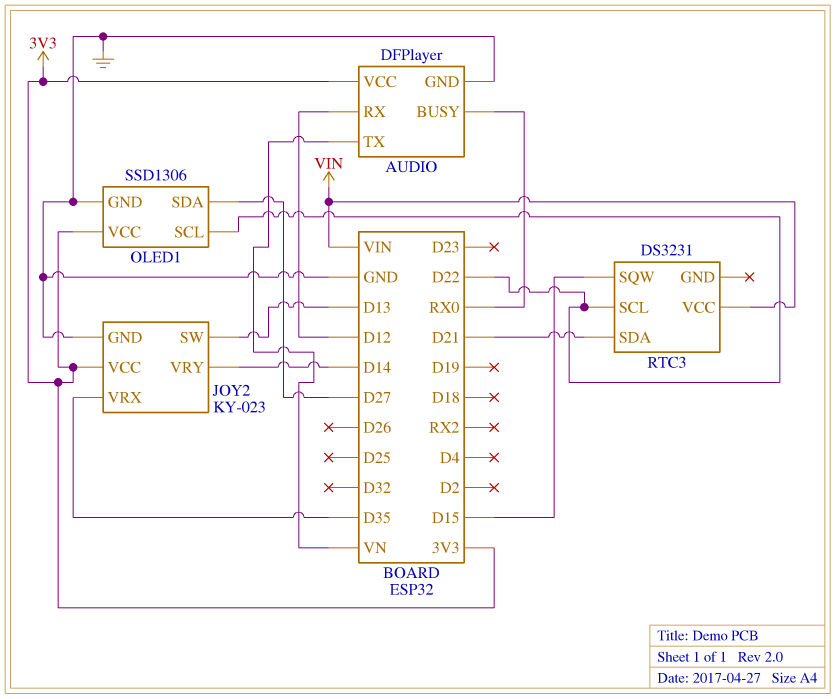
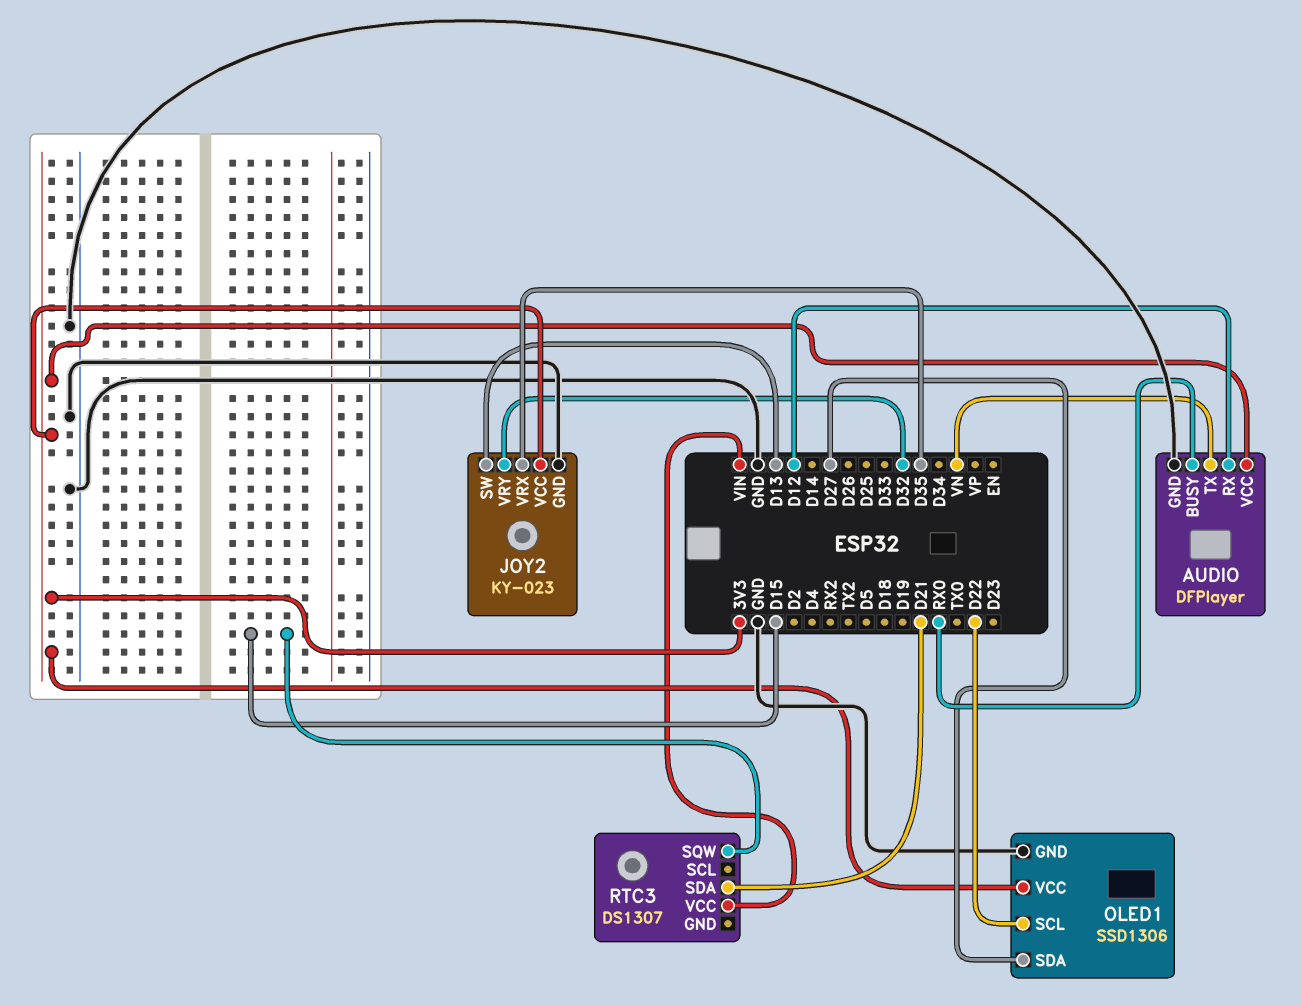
JOY2 pin VRY: D14 -> D32
RTC3: DS3231 -> DS1307
RTC3 pin SCL: D22 -> none

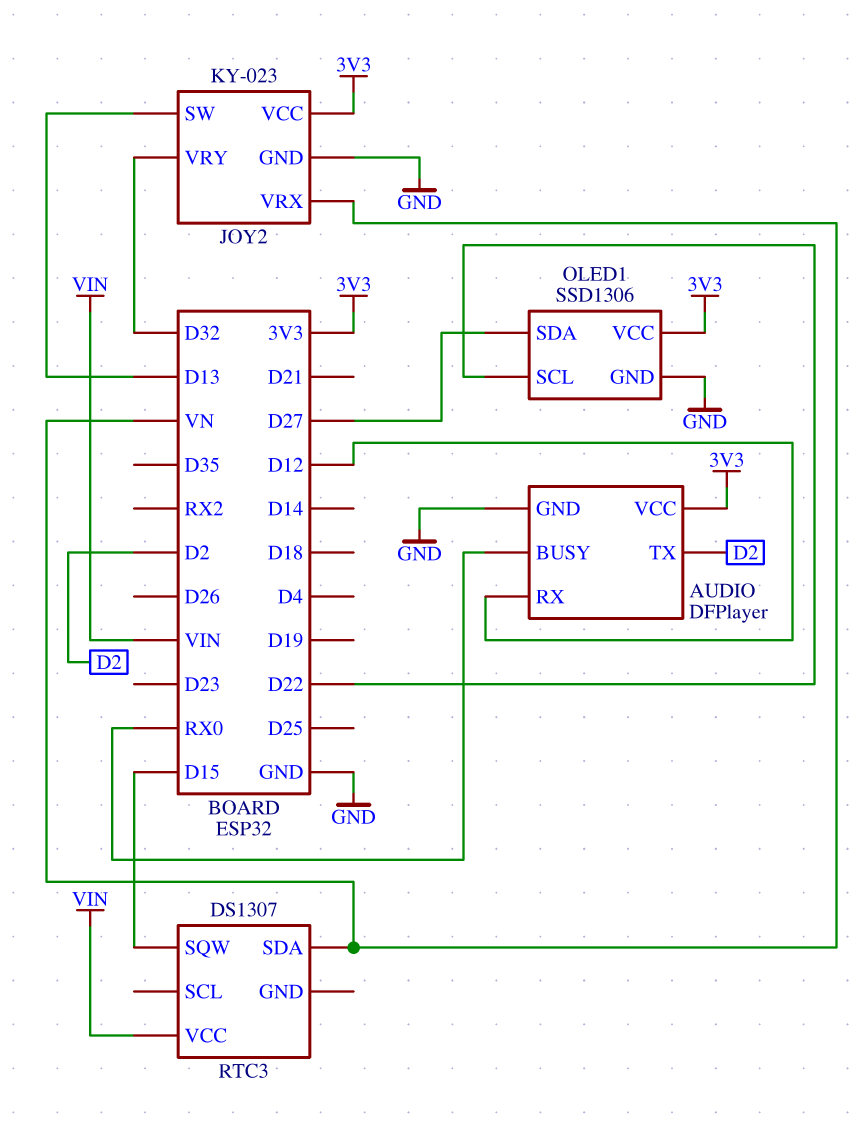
AUDIO pin TX: VN -> D2
JOY2 pin VRX: D35 -> VN
RTC3 pin SDA: D21 -> VN

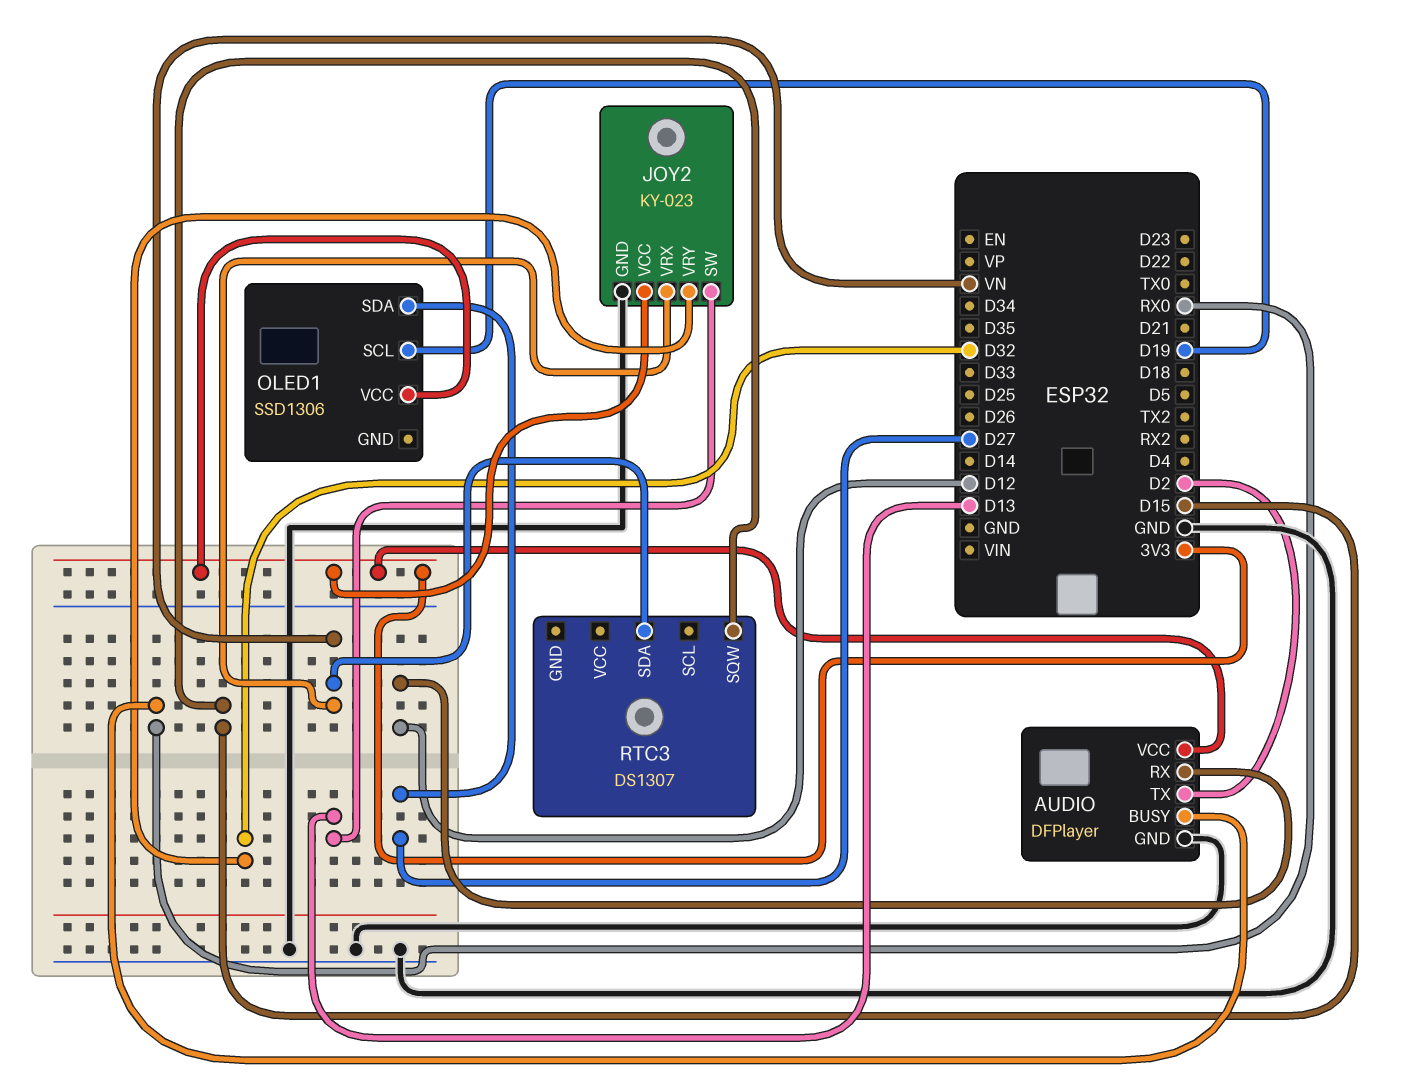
OLED1 pin GND: GND -> none
OLED1 pin SCL: D22 -> D19
RTC3 pin VCC: VIN -> none

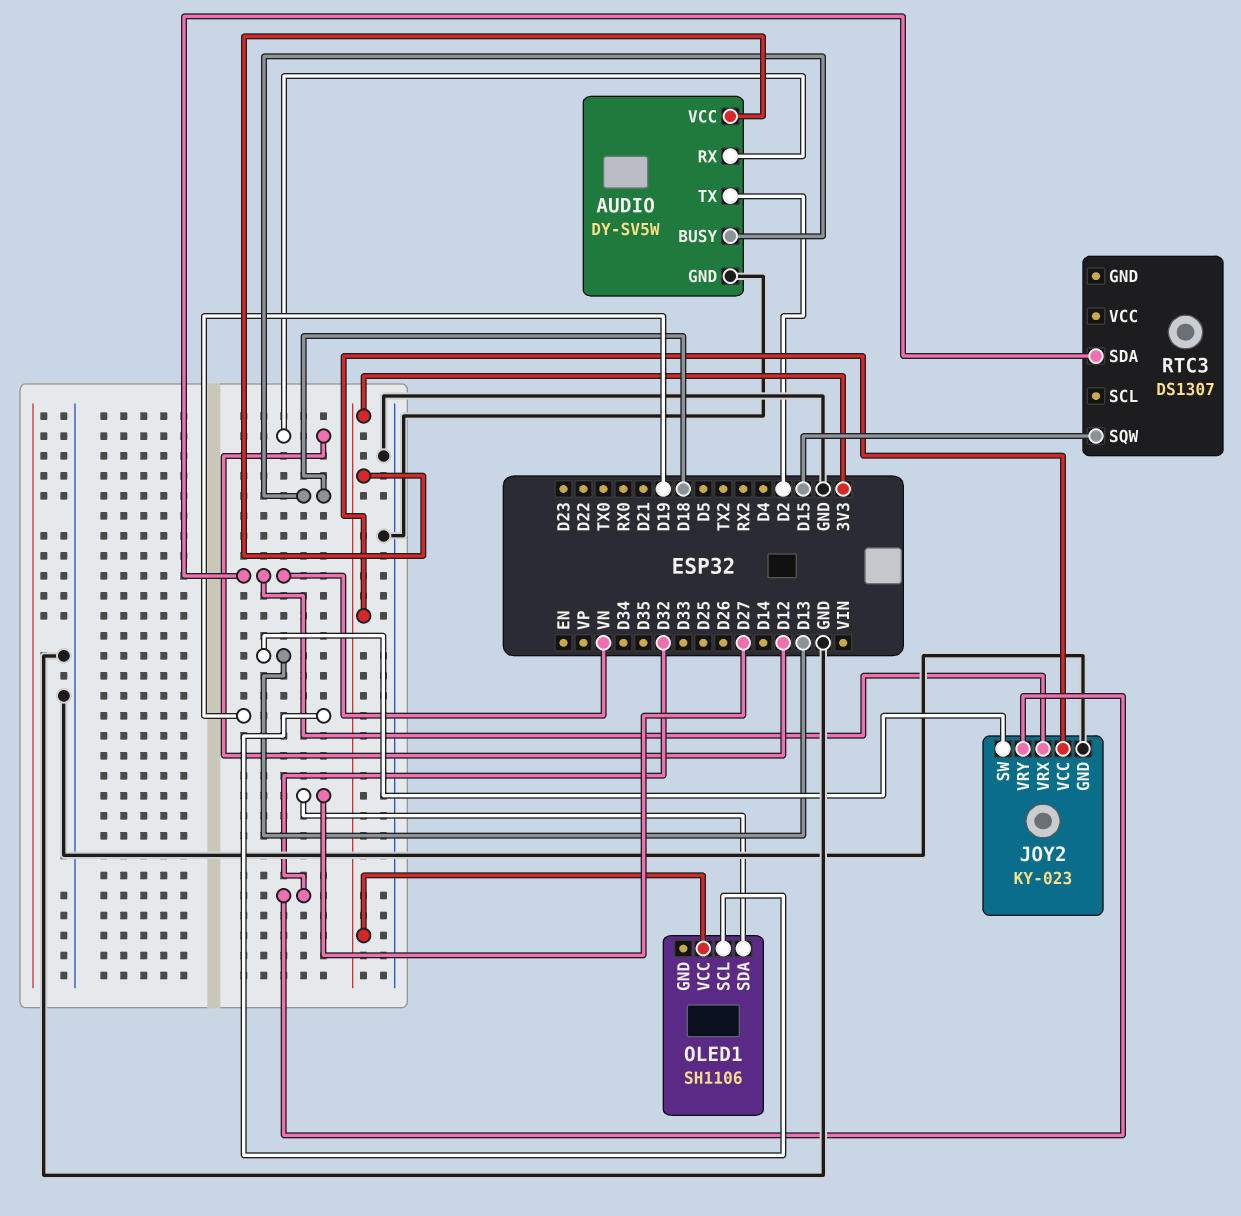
AUDIO: DFPlayer -> DY-SV5W
AUDIO pin BUSY: RX0 -> D18
OLED1: SSD1306 -> SH1106

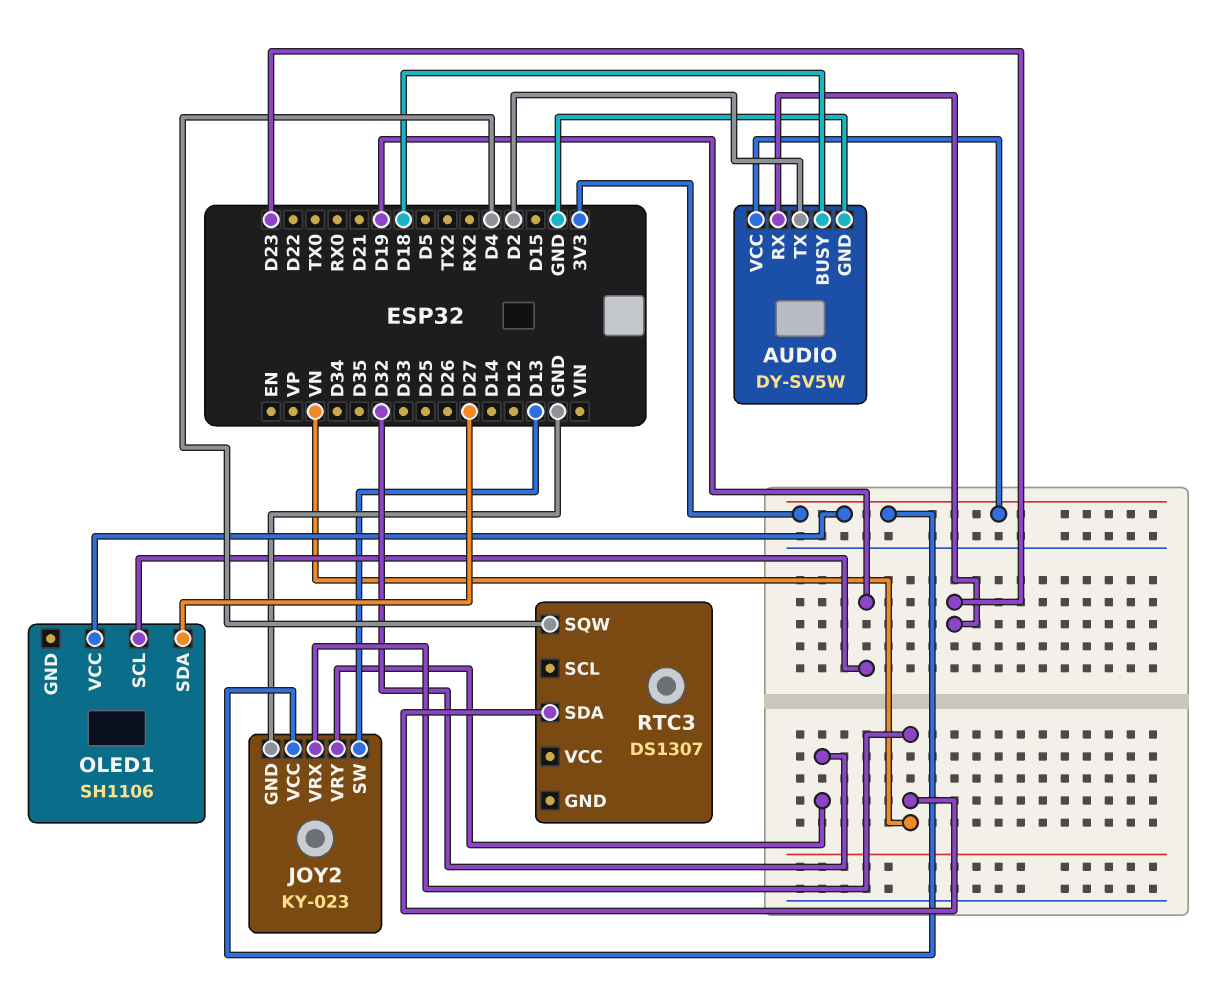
AUDIO pin RX: D12 -> D23
RTC3 pin SQW: D15 -> D4

